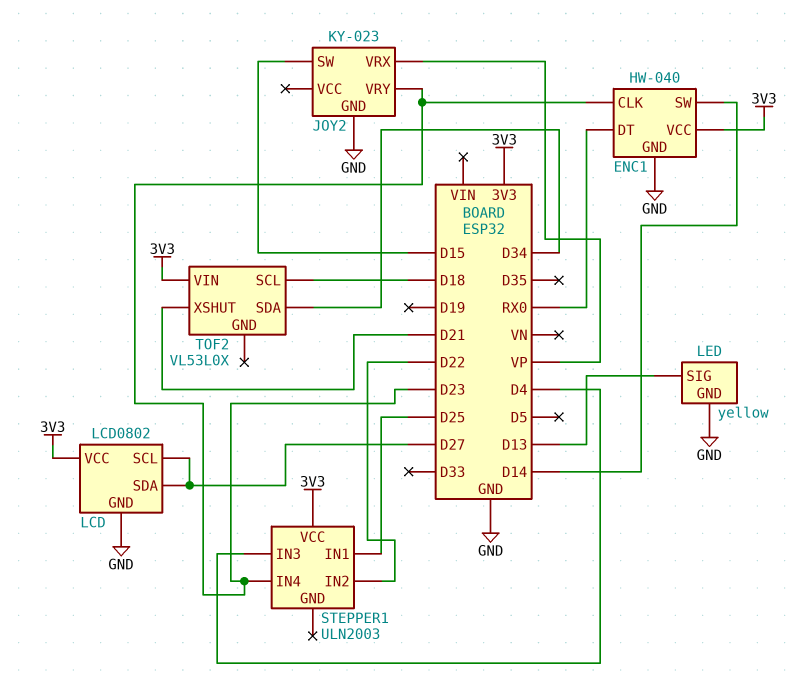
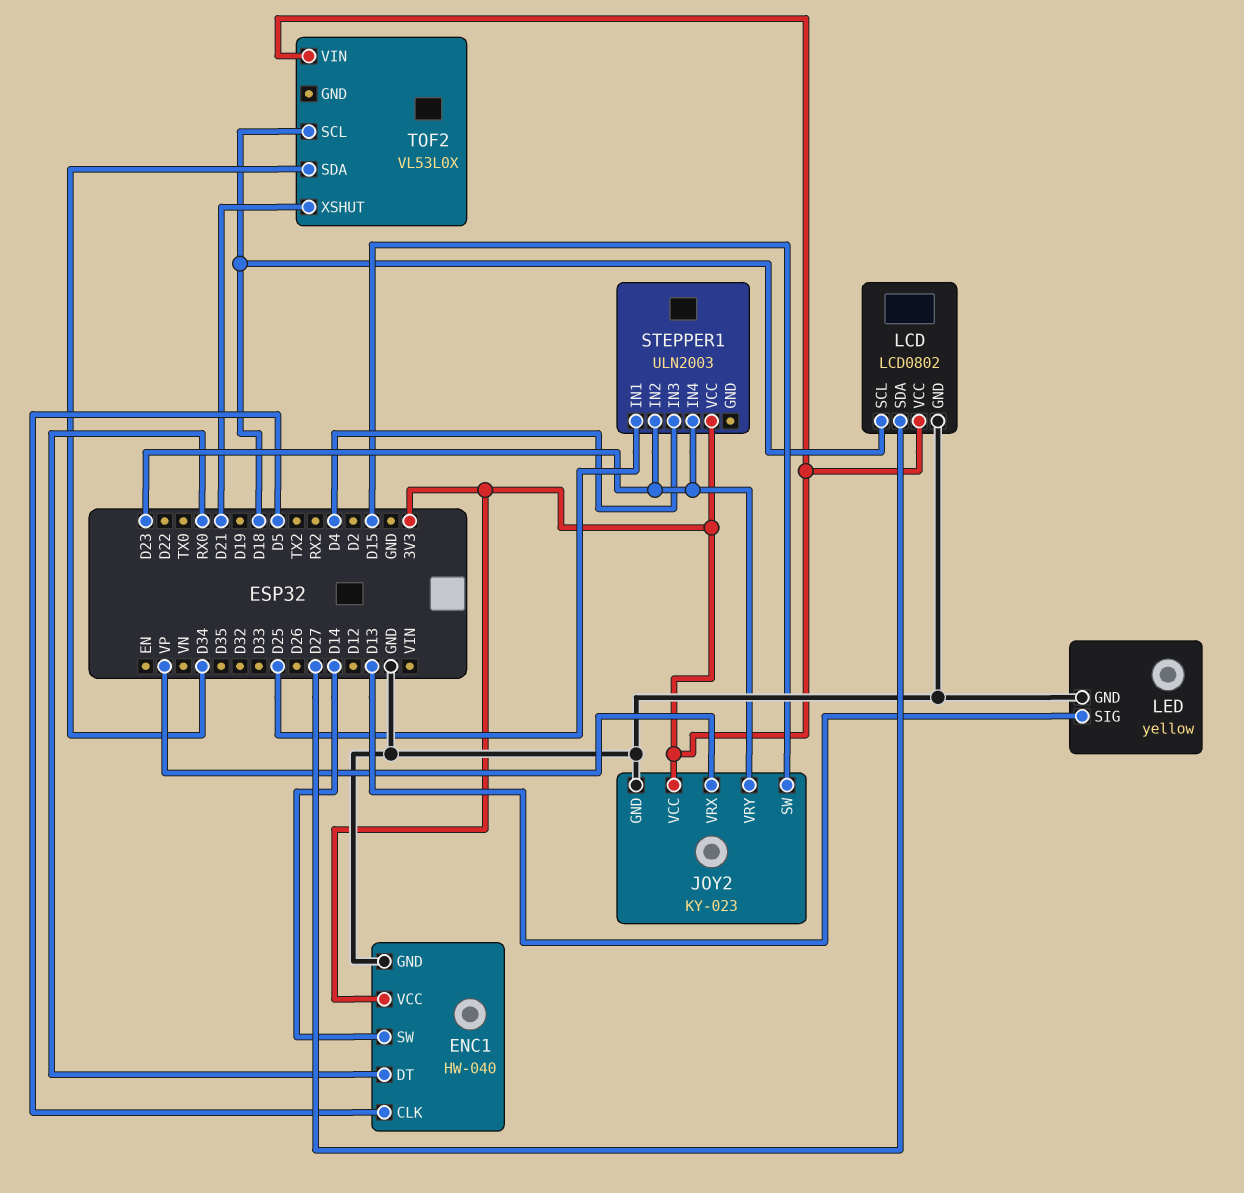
ENC1 pin CLK: D23 -> D5
JOY2 pin VCC: none -> 3V3
LCD pin SCL: D27 -> D18
STEPPER1 pin IN2: D22 -> D23

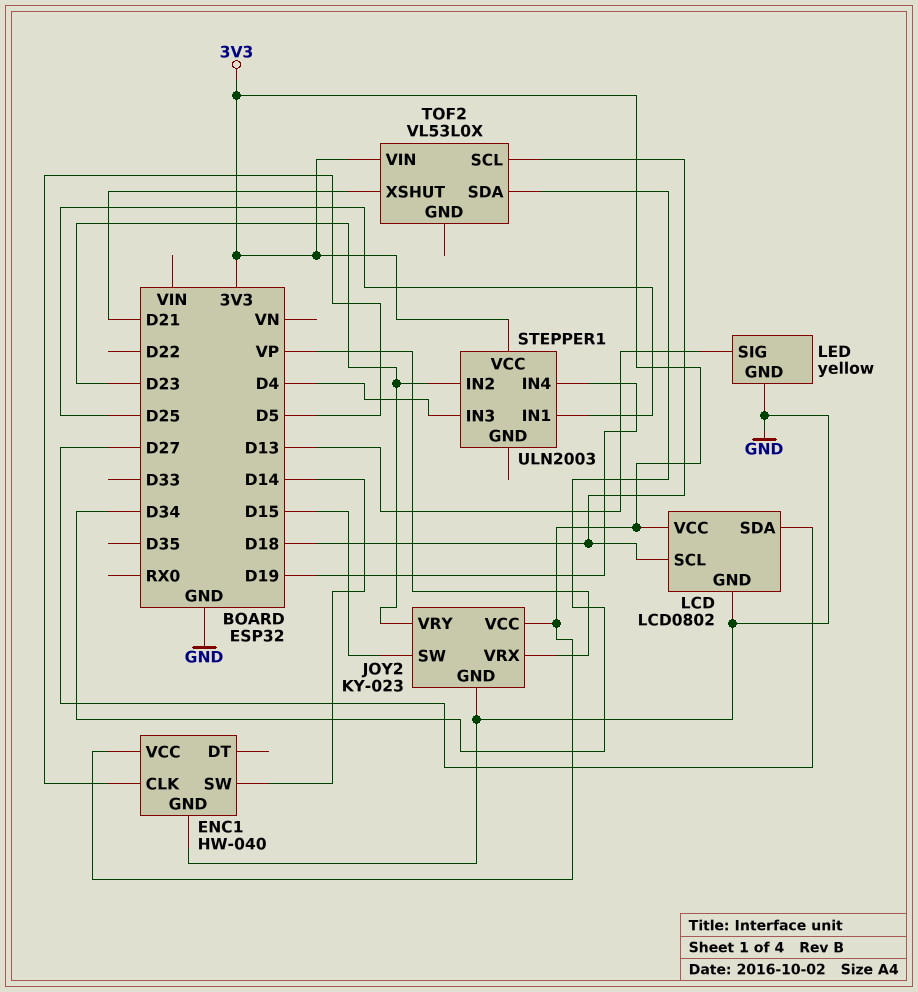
ENC1 pin DT: RX0 -> none
STEPPER1 pin IN4: D23 -> D19

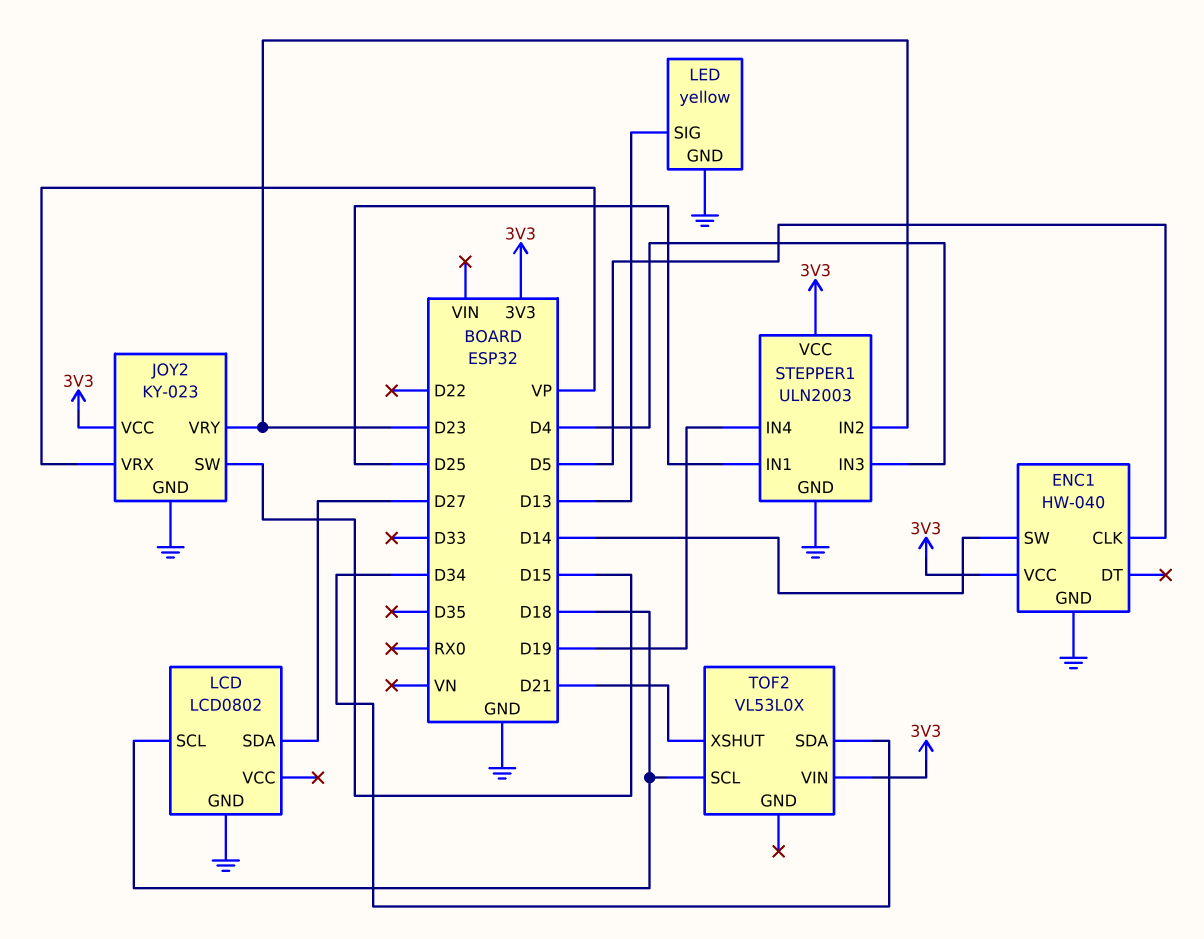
LCD pin VCC: 3V3 -> none
STEPPER1 pin GND: none -> GND

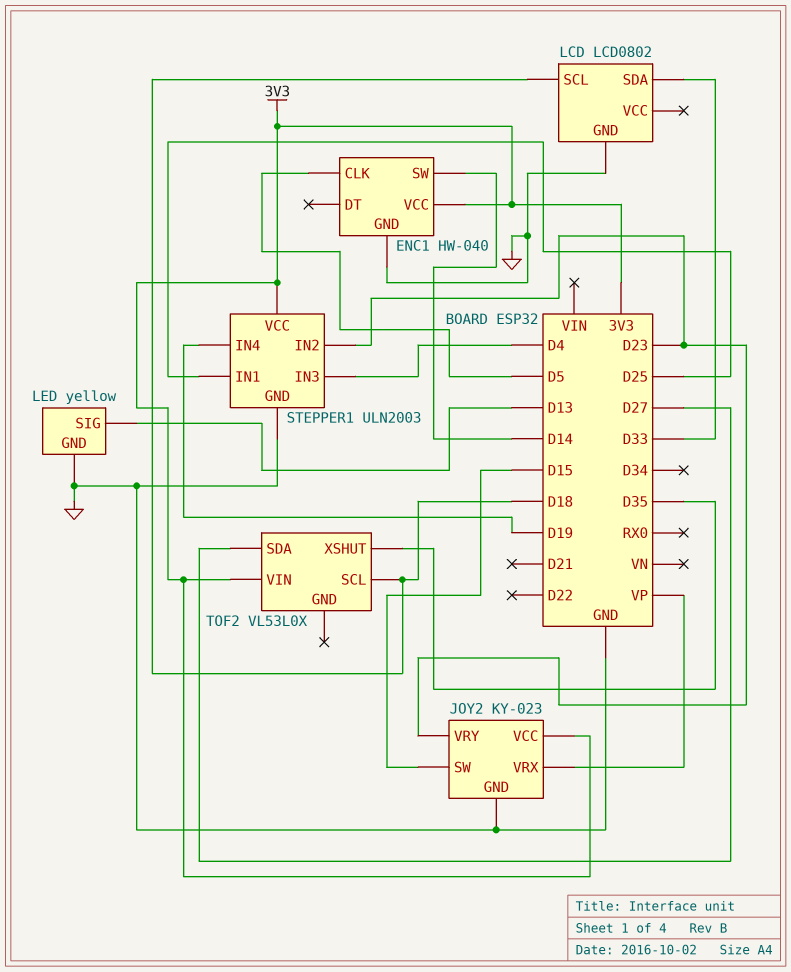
LCD pin SDA: D27 -> D33
TOF2 pin SDA: D34 -> D27
TOF2 pin XSHUT: D21 -> D35

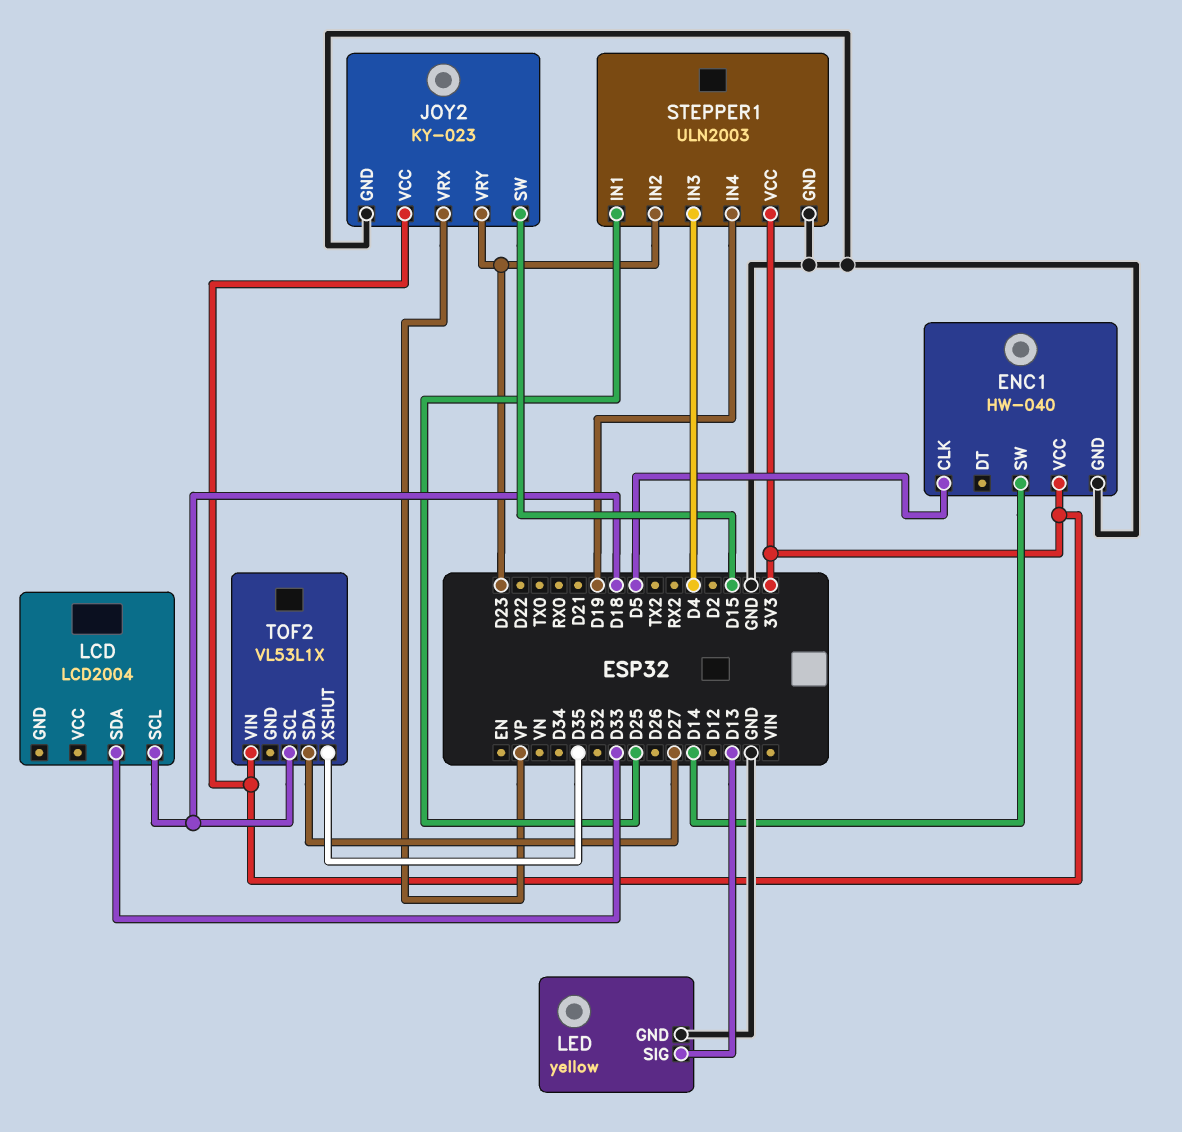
LCD: LCD0802 -> LCD2004
LCD pin GND: GND -> none
TOF2: VL53L0X -> VL53L1X

